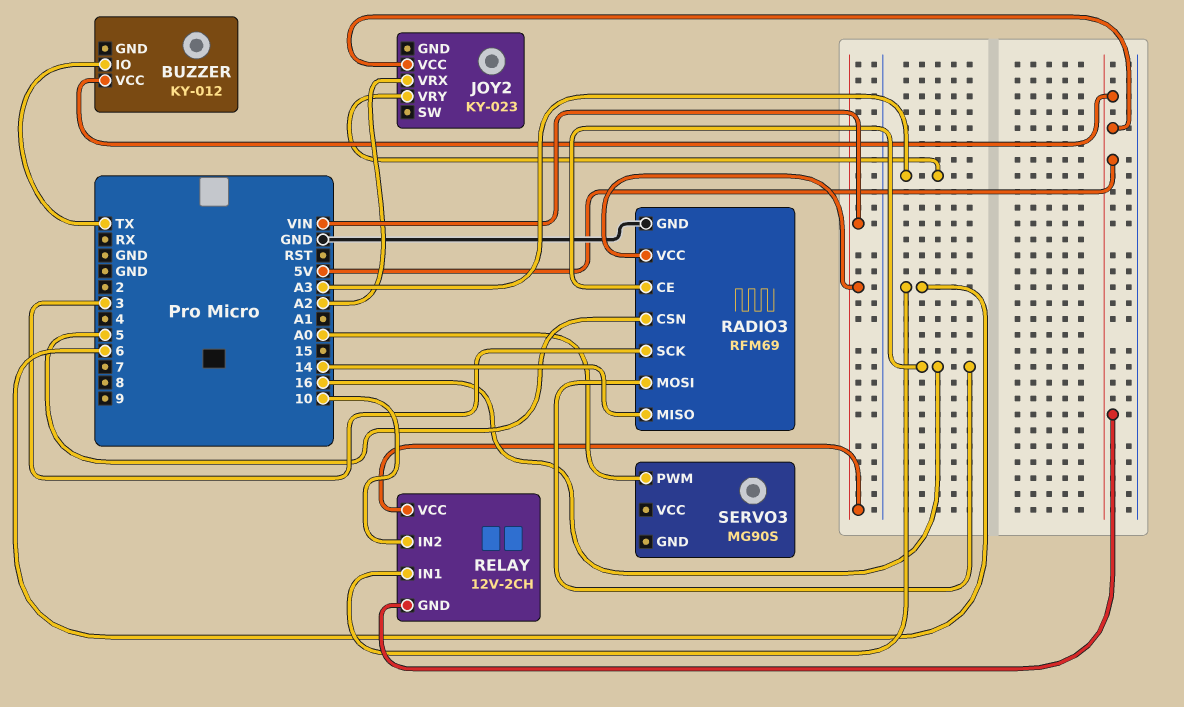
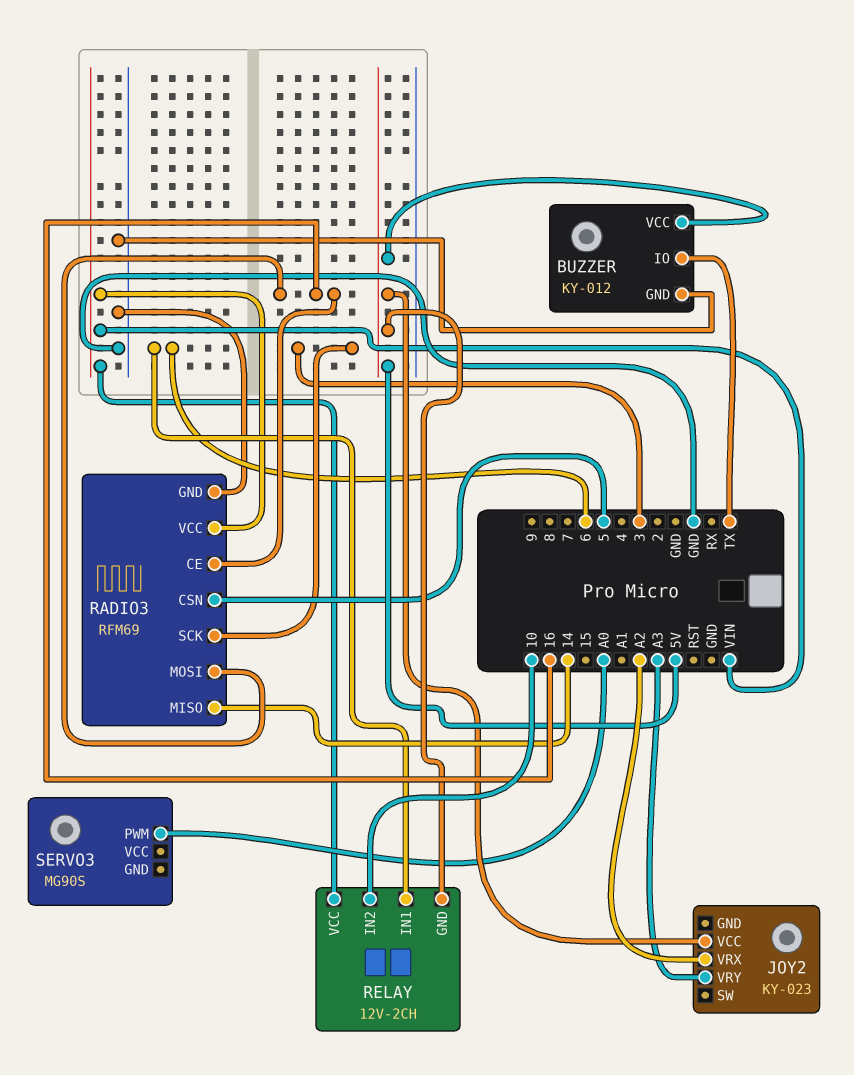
BUZZER pin GND: none -> GND

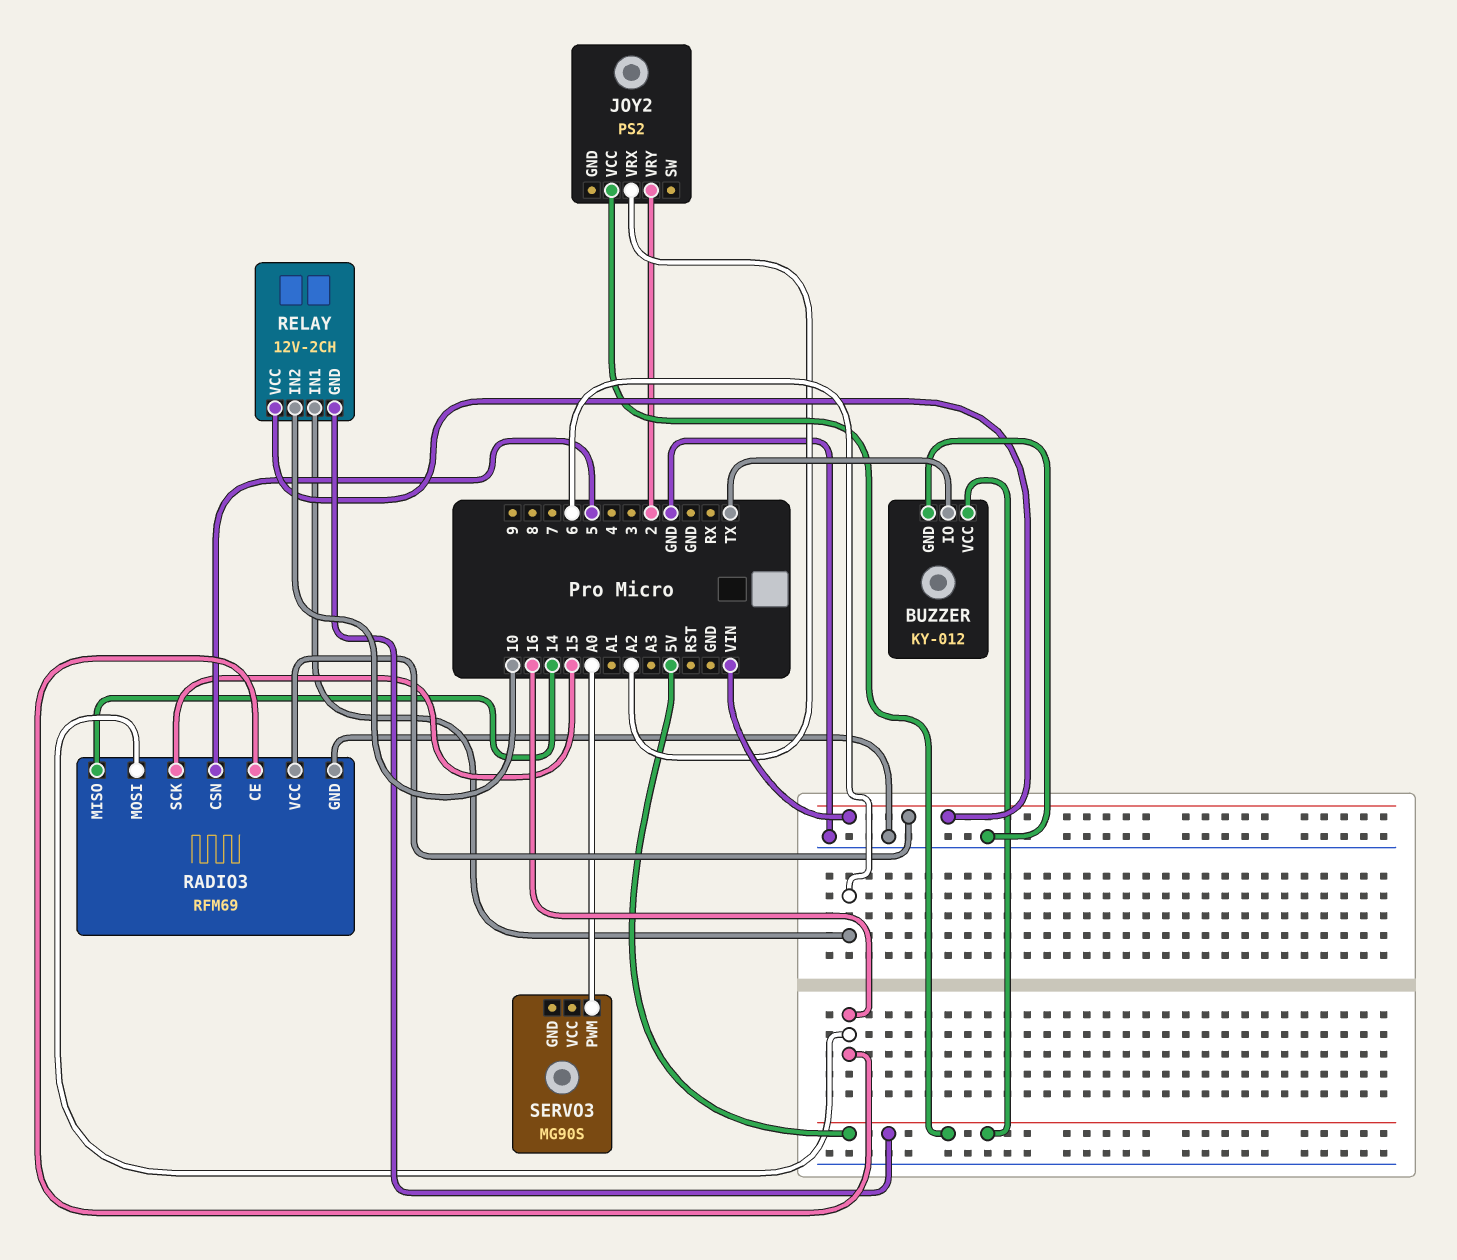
JOY2: KY-023 -> PS2
JOY2 pin VRY: A3 -> 2
RADIO3 pin SCK: 3 -> 15

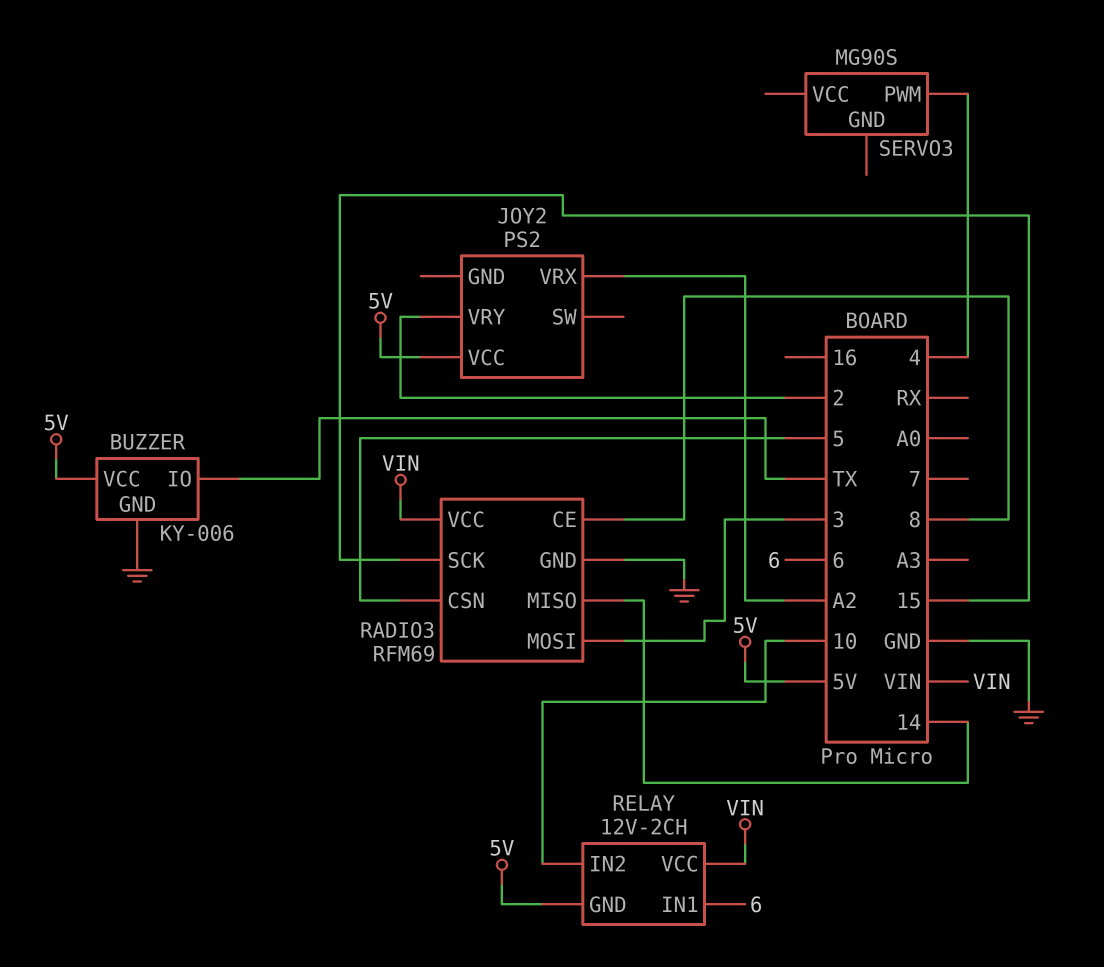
BUZZER: KY-012 -> KY-006
RADIO3 pin CE: 16 -> 8
RADIO3 pin MOSI: 16 -> 3
SERVO3 pin PWM: A0 -> 4

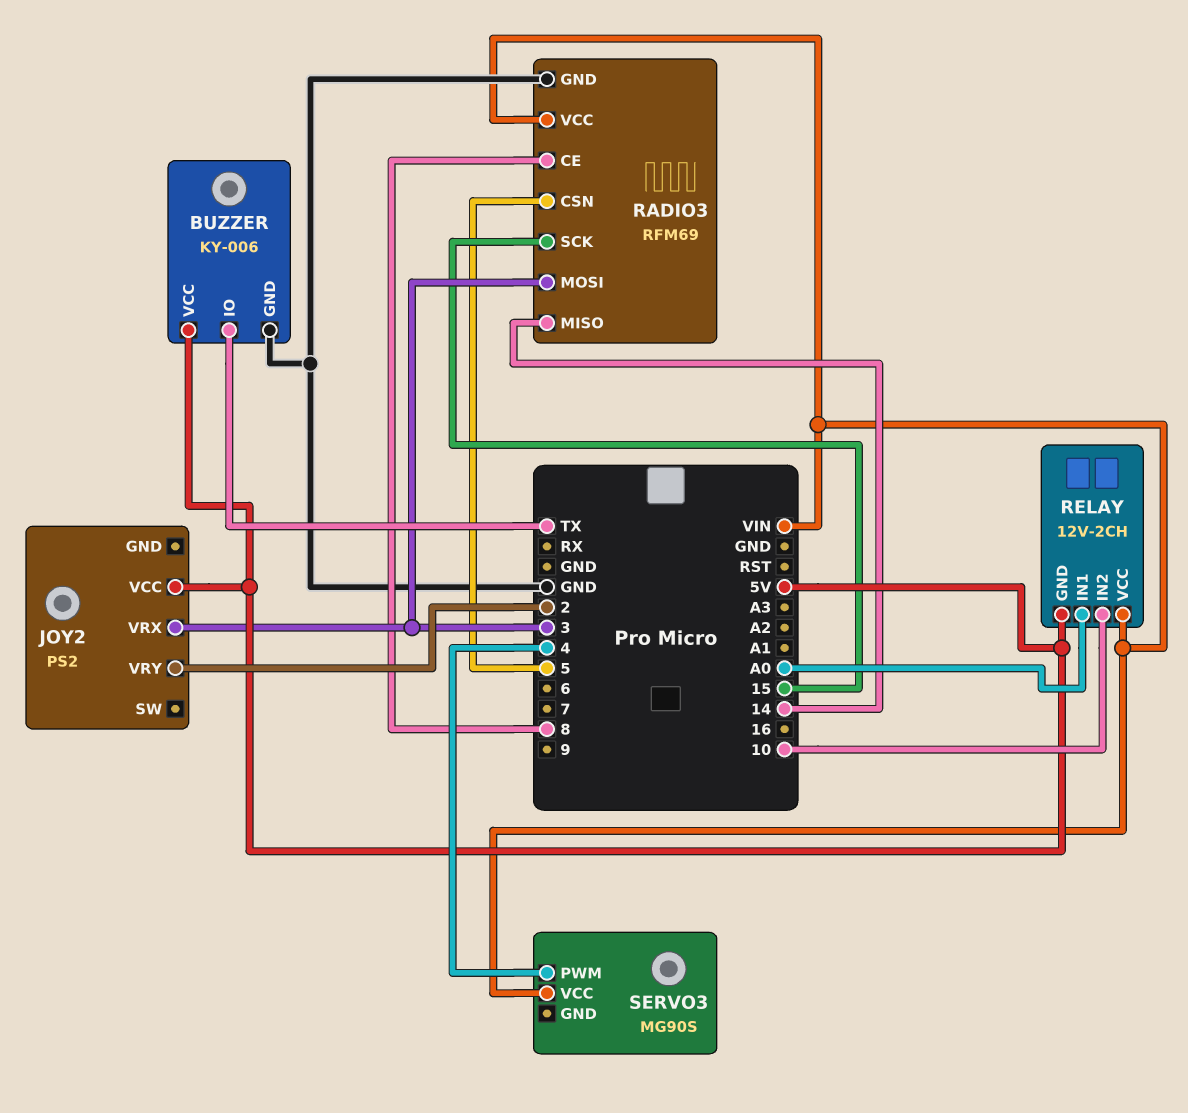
JOY2 pin VRX: A2 -> 3
RELAY pin IN1: 6 -> A0
SERVO3 pin VCC: none -> VIN

